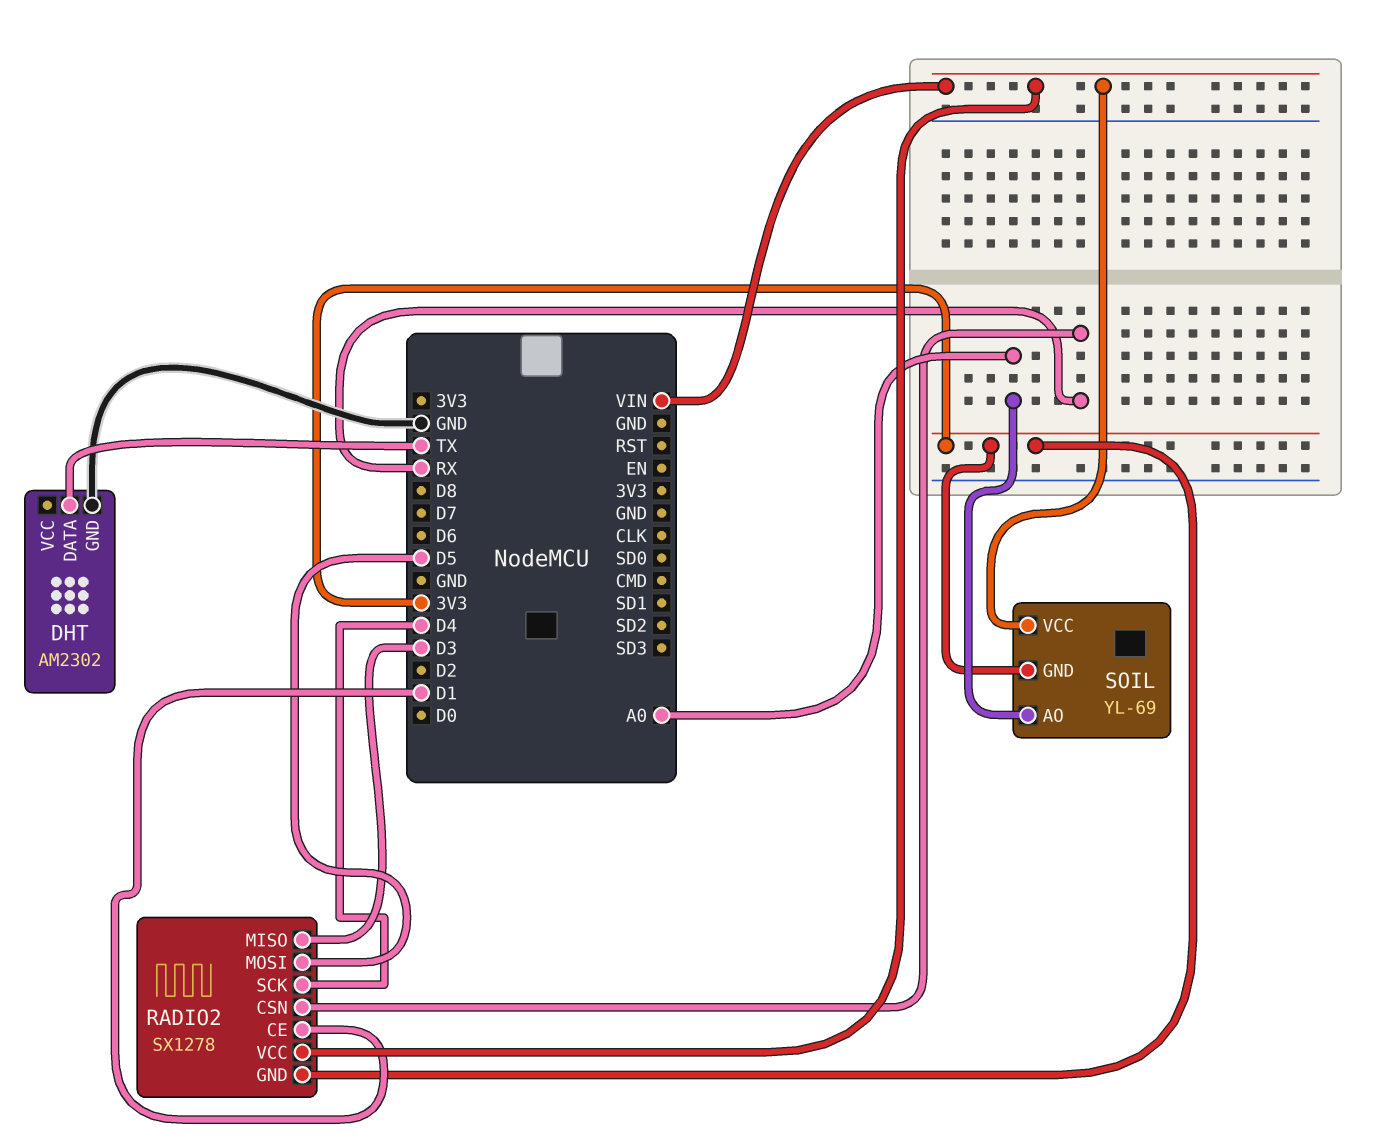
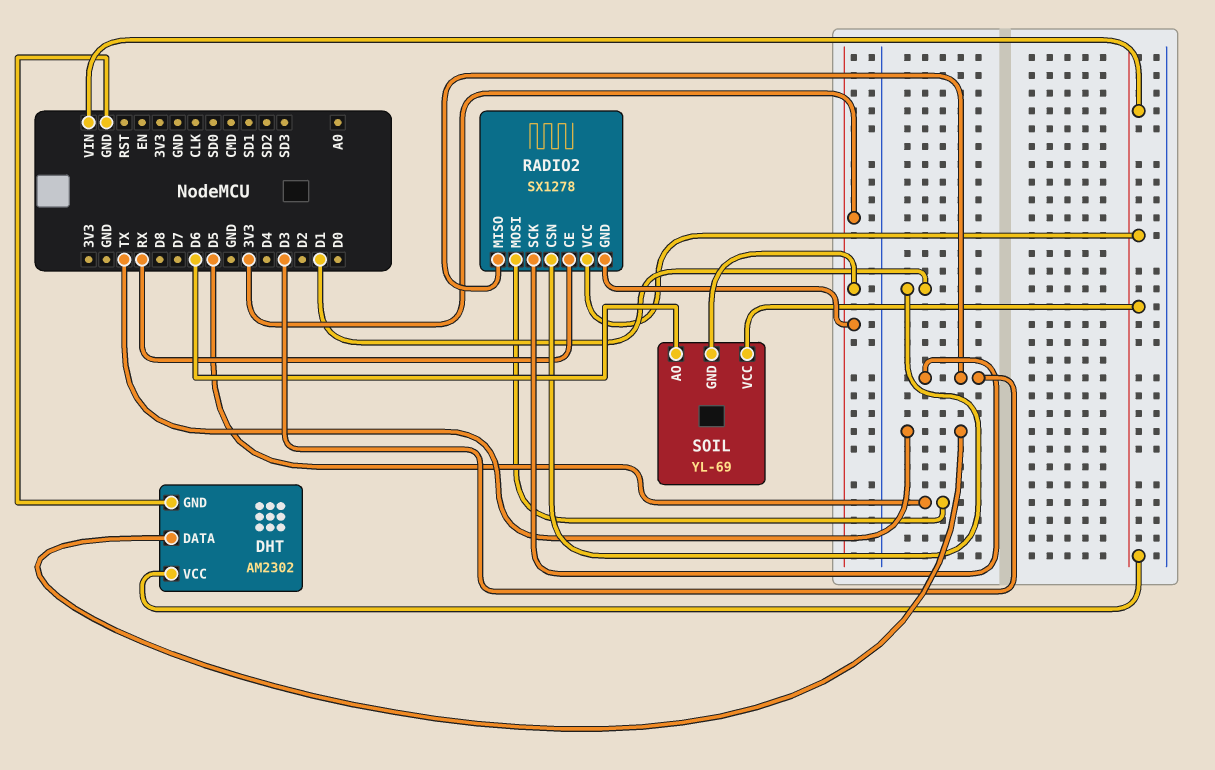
DHT pin VCC: none -> VIN
RADIO2 pin CE: D1 -> RX
RADIO2 pin CSN: RX -> D1
RADIO2 pin SCK: D4 -> D3
SOIL pin AO: A0 -> D6

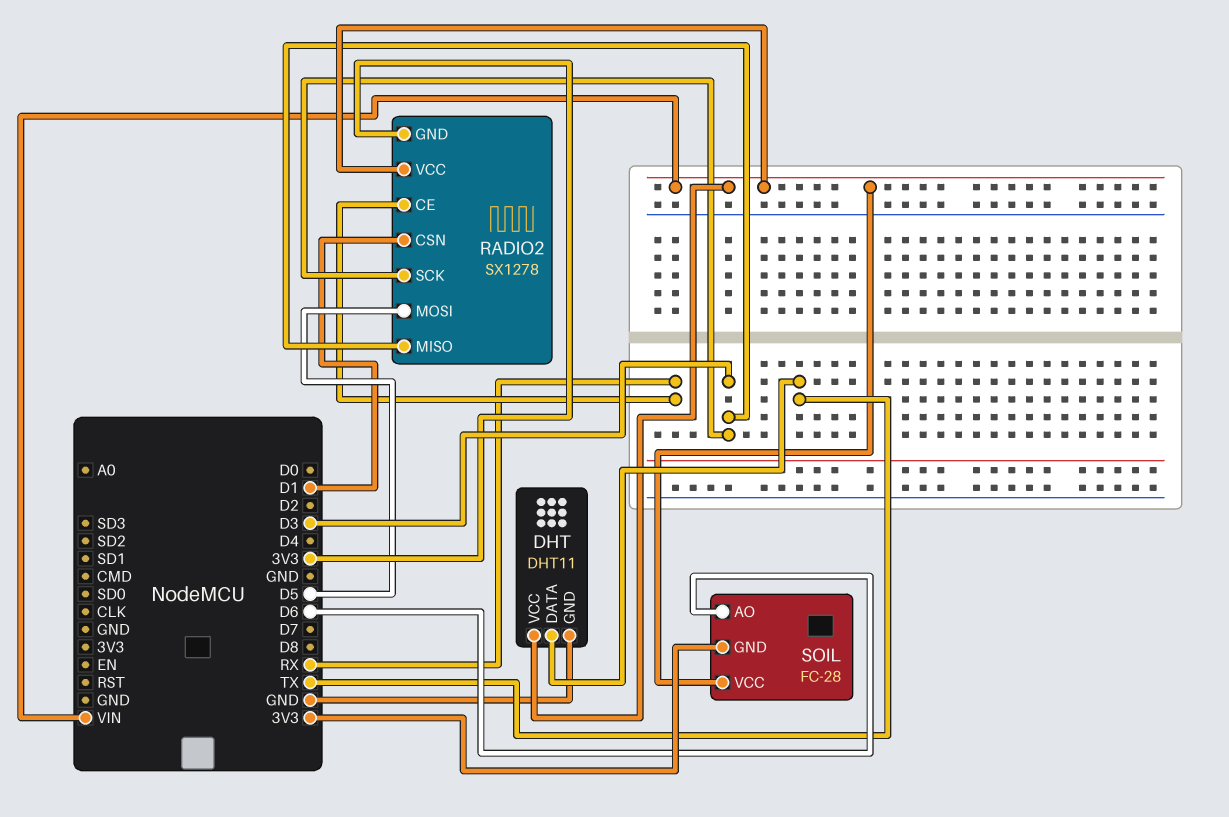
DHT: AM2302 -> DHT11
SOIL: YL-69 -> FC-28

